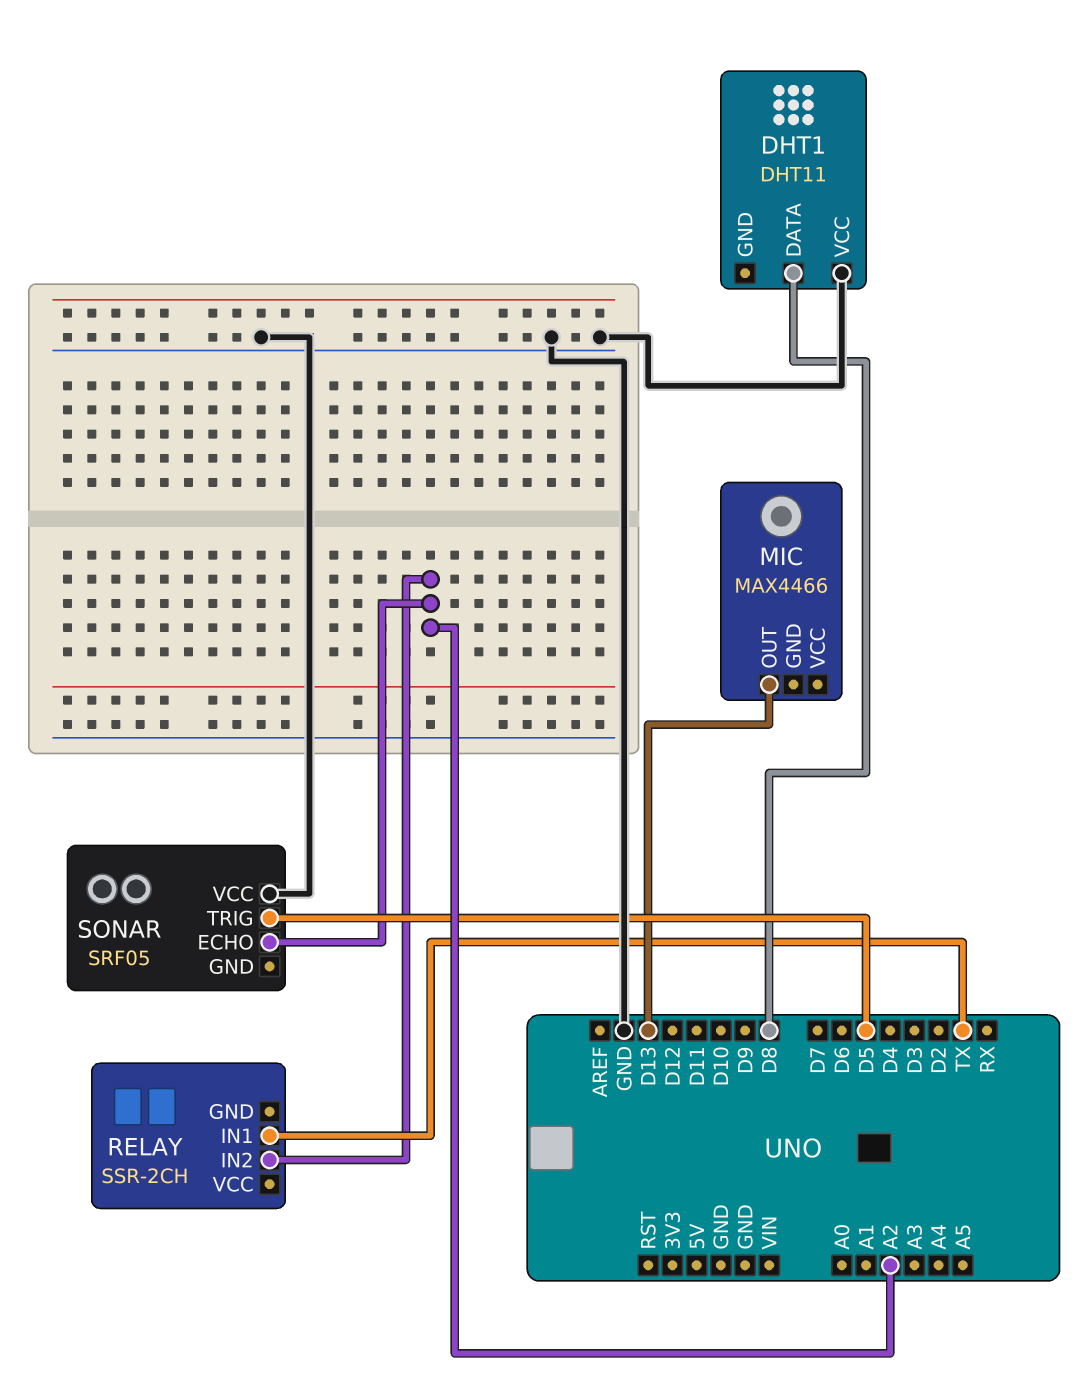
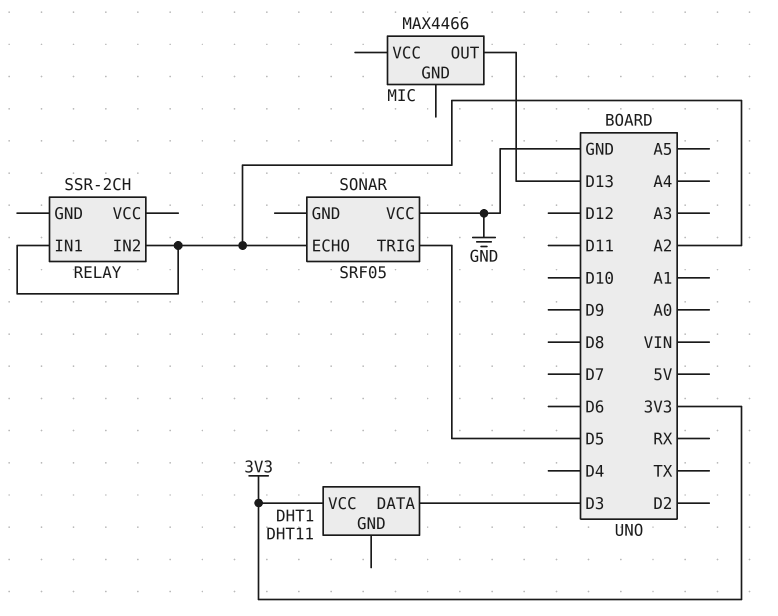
DHT1 pin DATA: D8 -> D3
DHT1 pin VCC: GND -> 3V3
RELAY pin IN1: TX -> A2

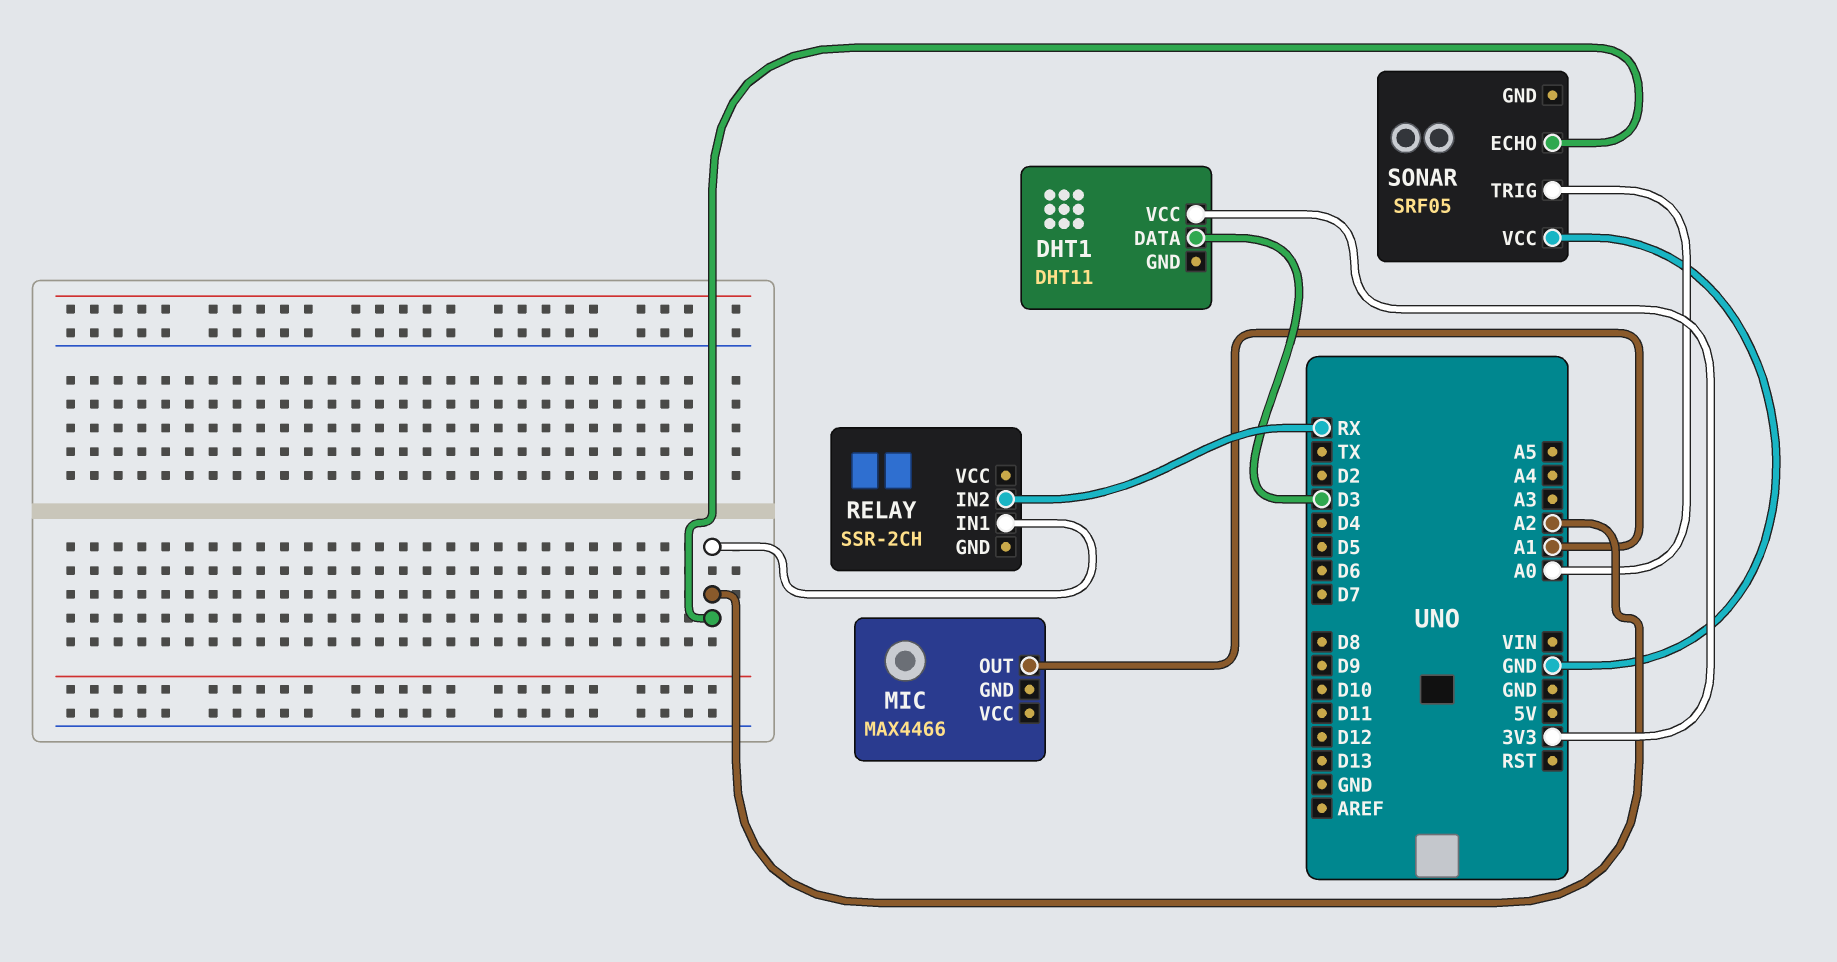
MIC pin OUT: D13 -> A1
RELAY pin IN2: A2 -> RX
SONAR pin TRIG: D5 -> A0

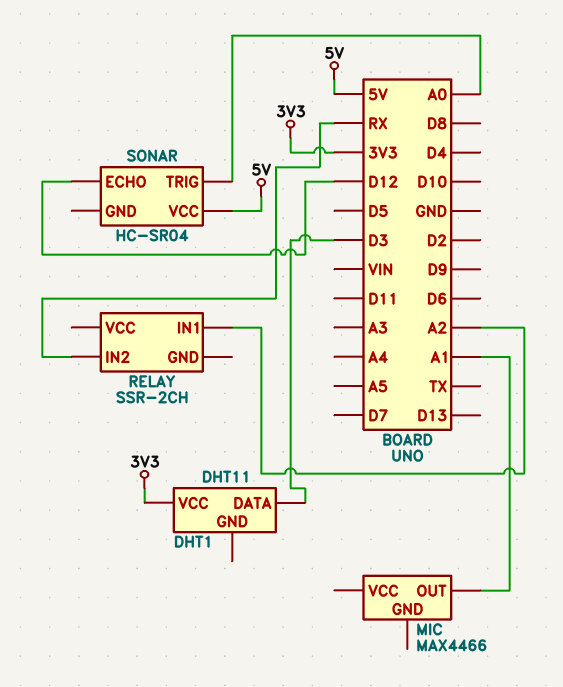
SONAR: SRF05 -> HC-SR04
SONAR pin ECHO: A2 -> D12
SONAR pin VCC: GND -> 5V

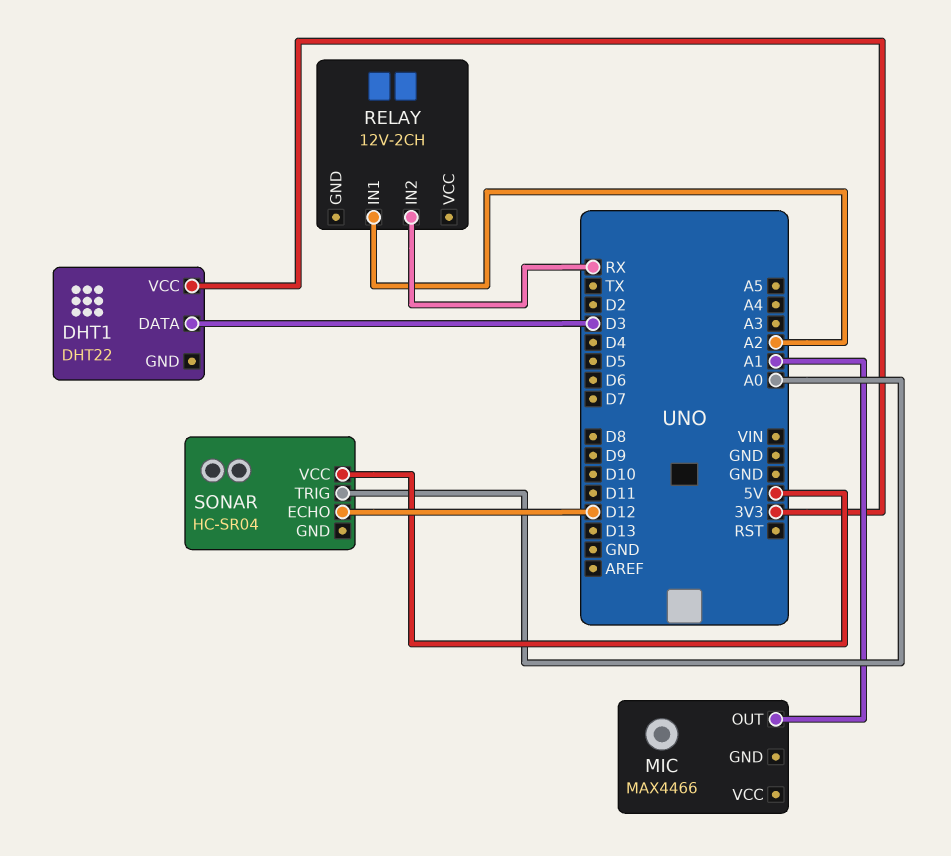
DHT1: DHT11 -> DHT22
RELAY: SSR-2CH -> 12V-2CH

